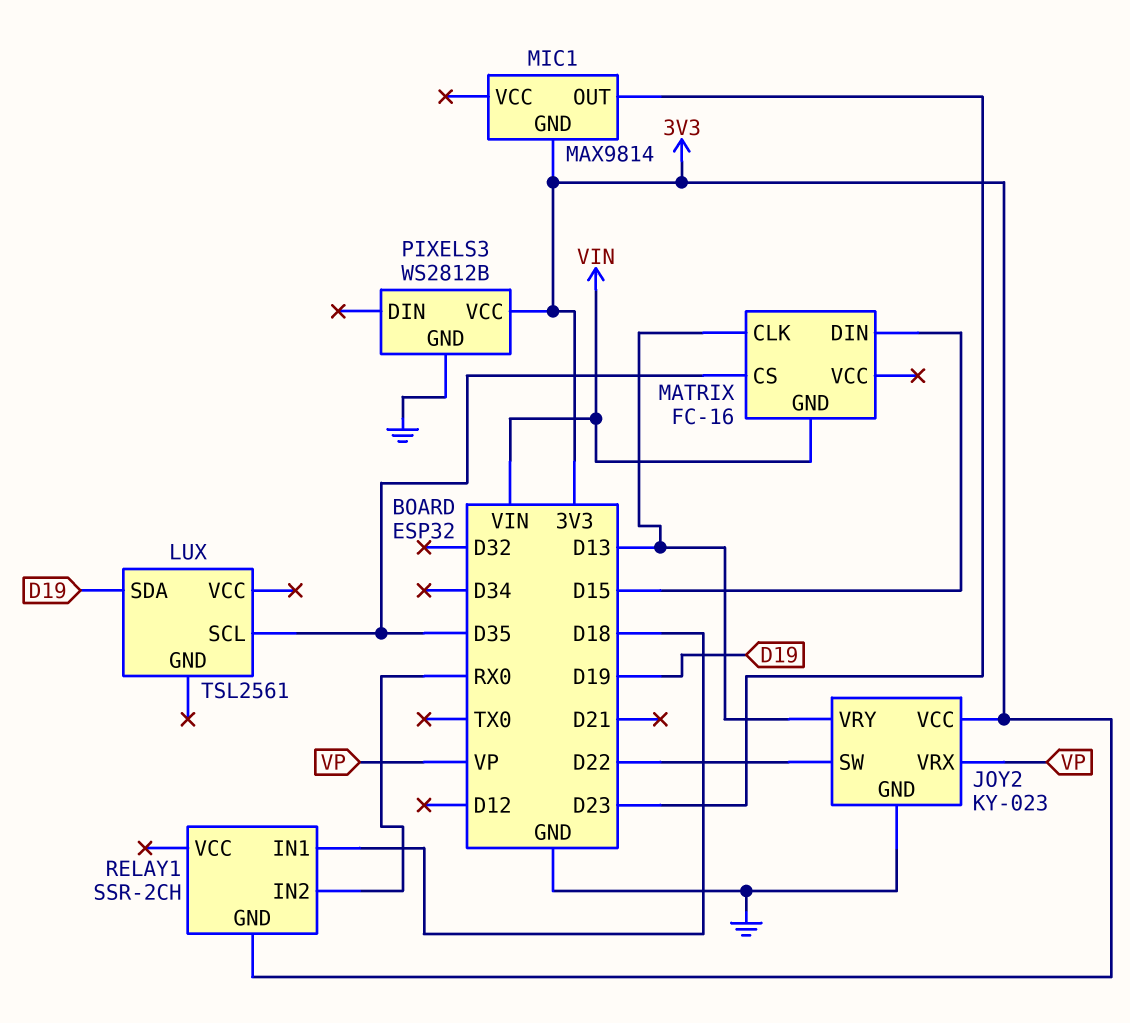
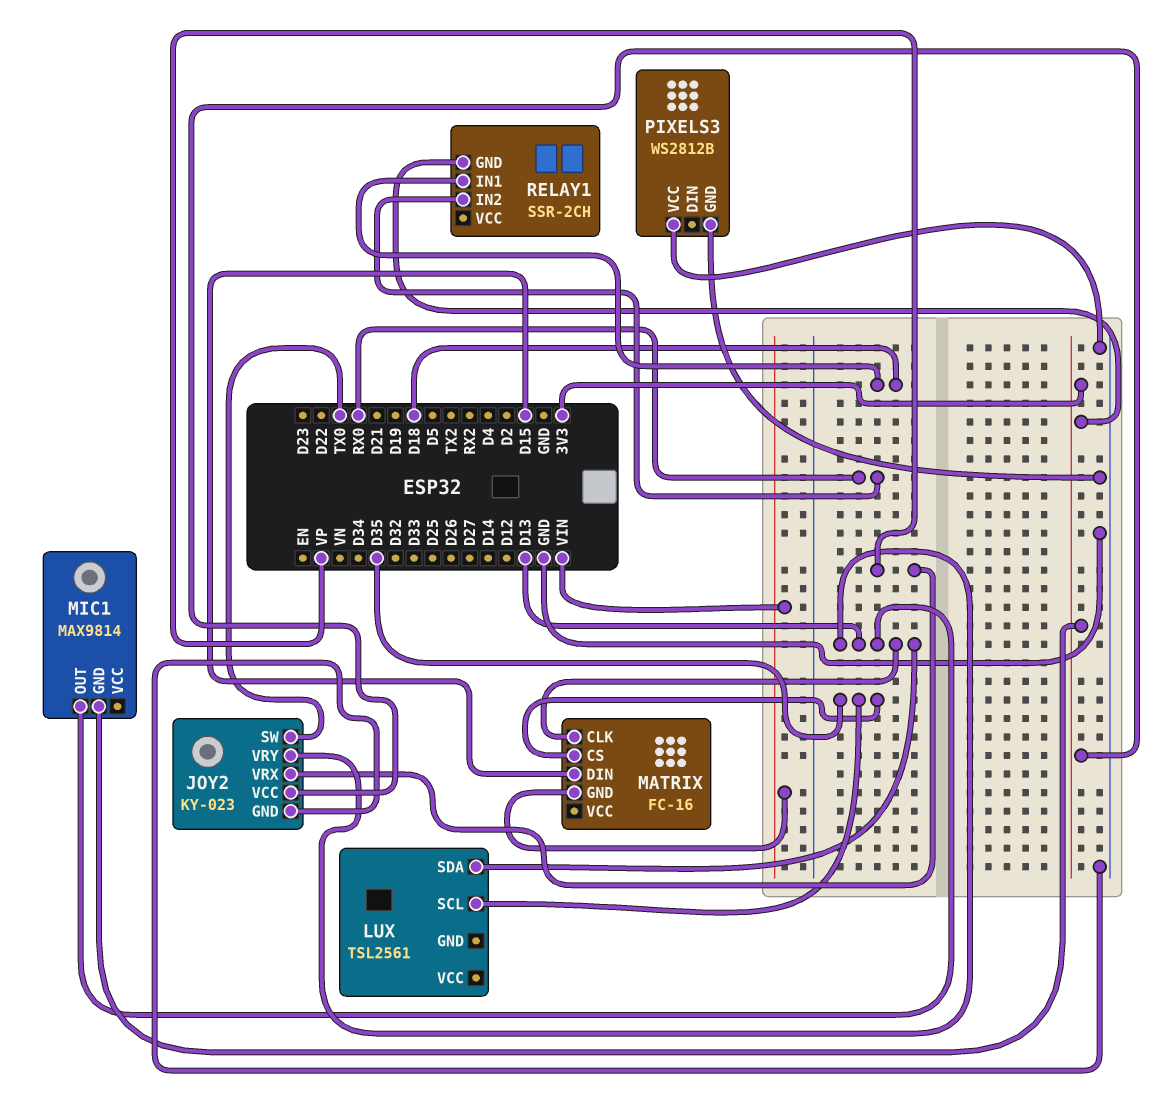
JOY2 pin SW: D22 -> TX0
LUX pin SDA: D19 -> D13
MIC1 pin OUT: D23 -> D13
PIXELS3 pin VCC: 3V3 -> GND

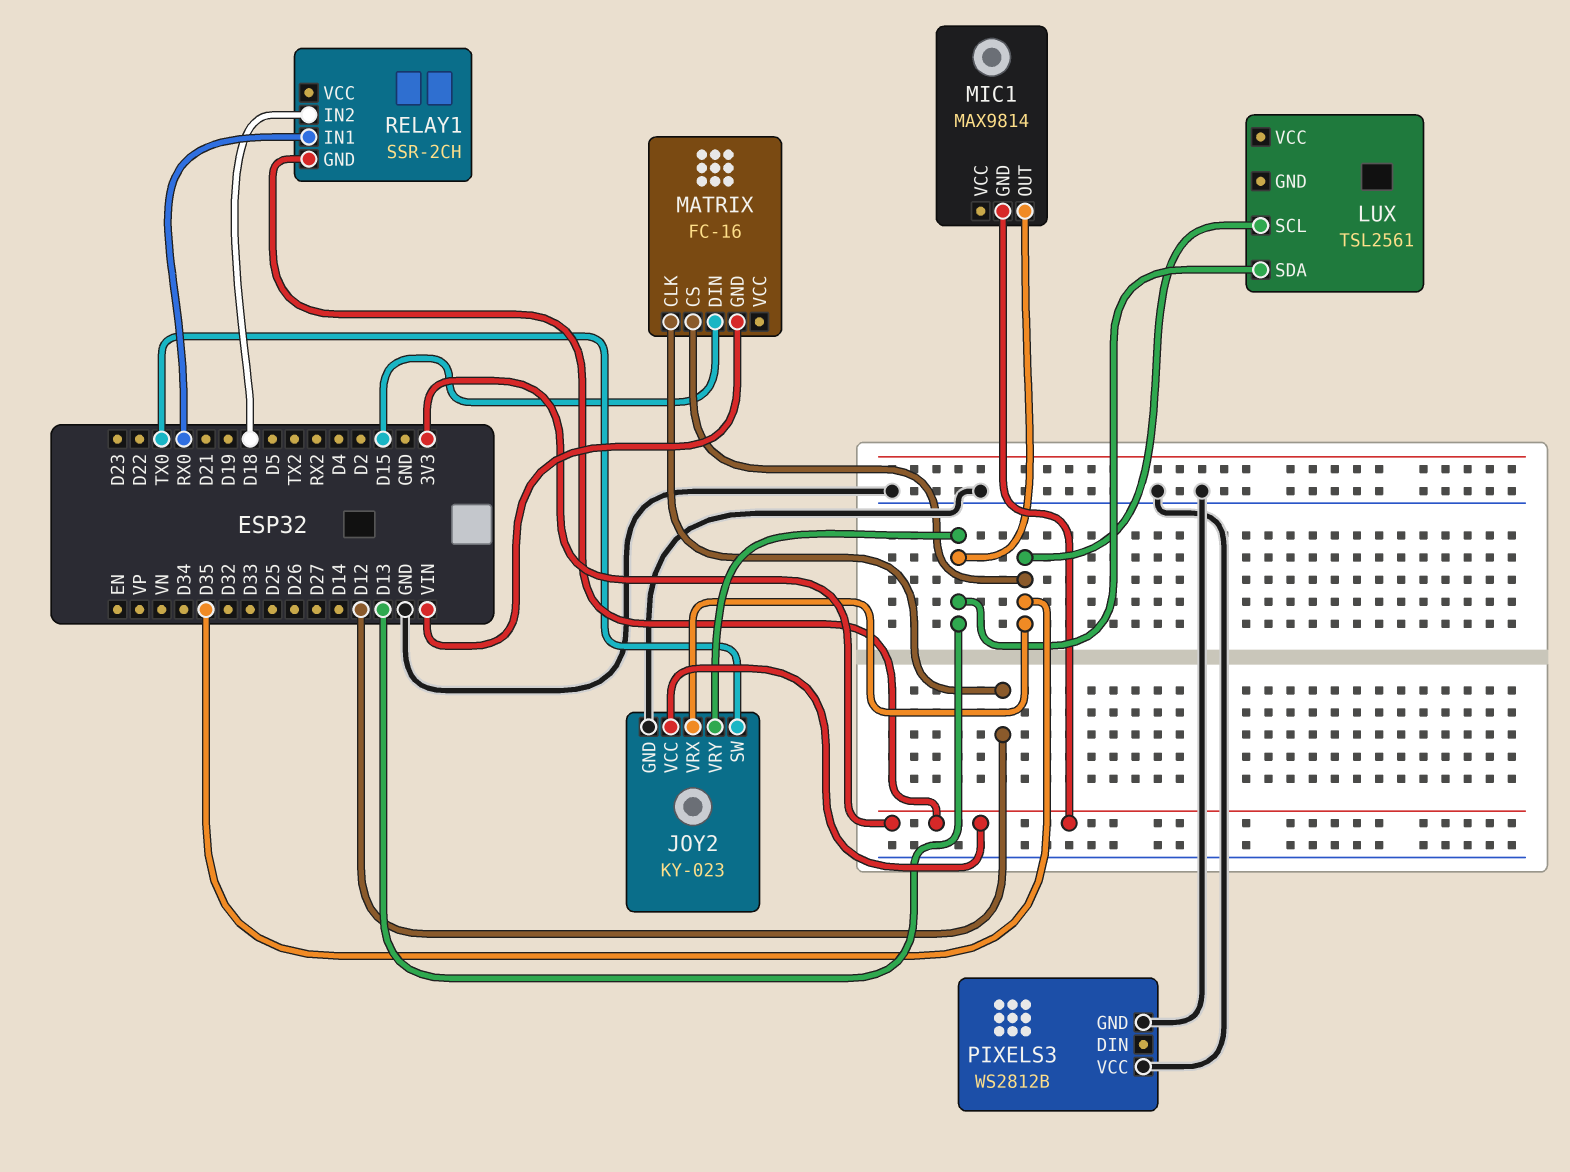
JOY2 pin VRX: VP -> D35
MATRIX pin CLK: D13 -> D12
RELAY1 pin IN1: D18 -> RX0
RELAY1 pin IN2: RX0 -> D18

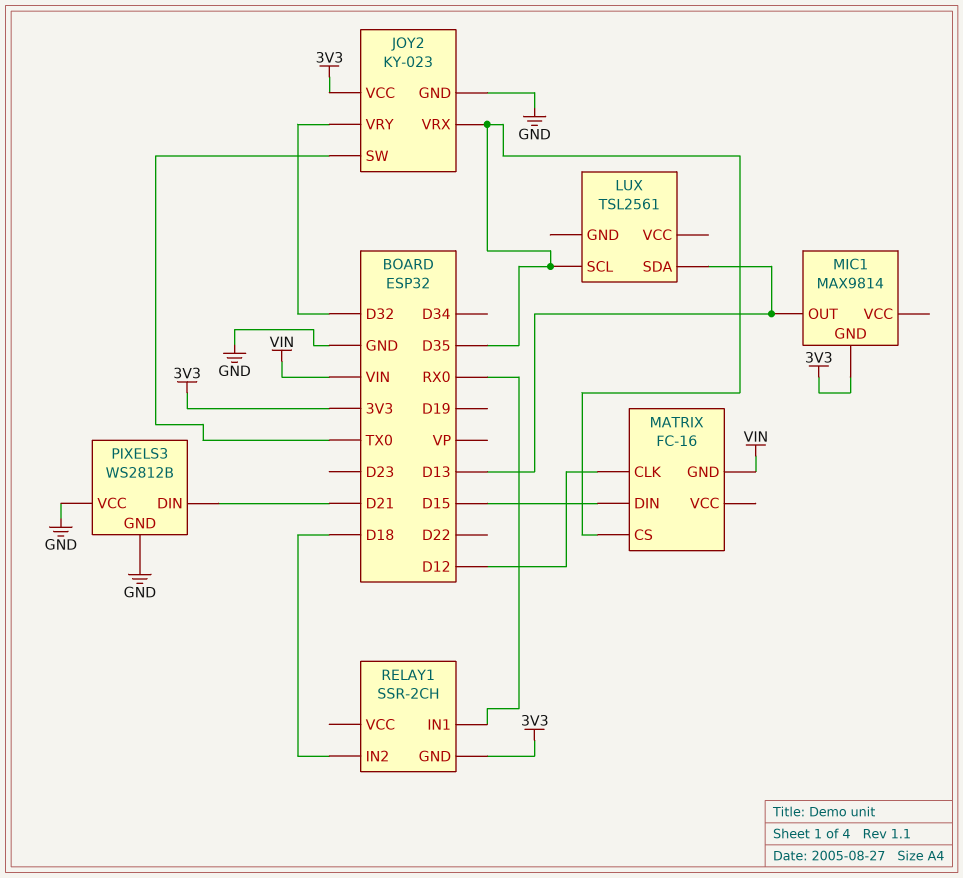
JOY2 pin VRY: D13 -> D32
PIXELS3 pin DIN: none -> D21

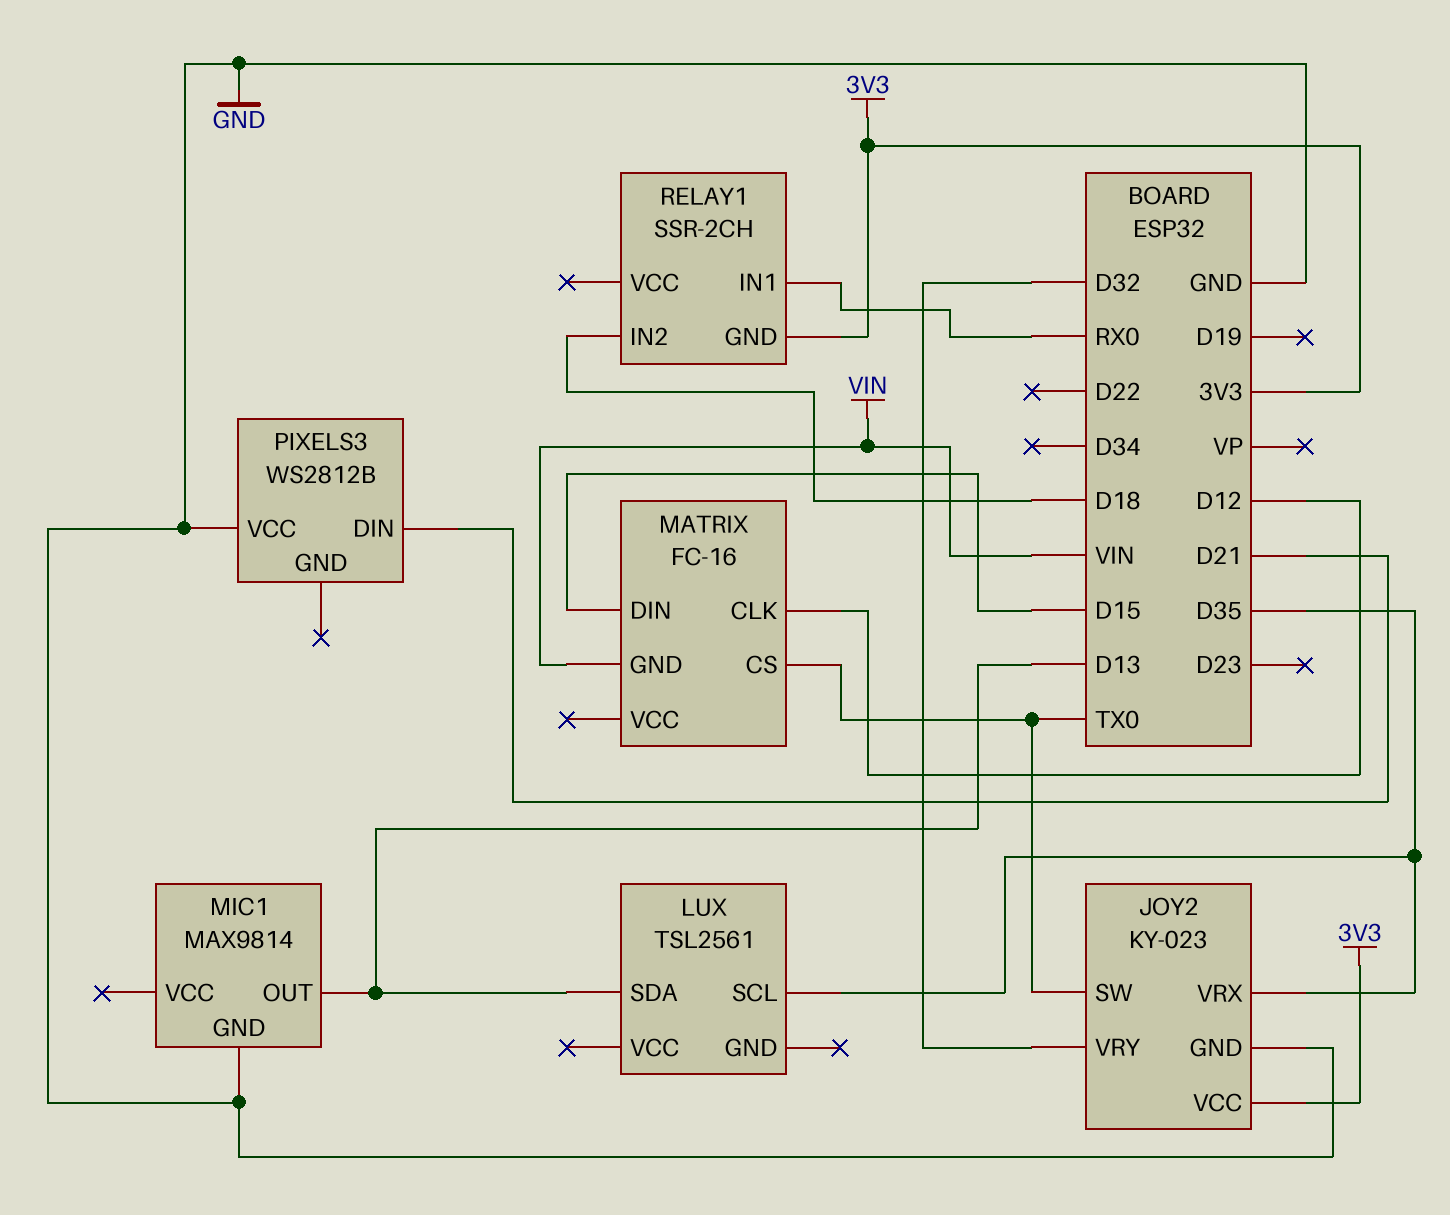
MATRIX pin CS: D35 -> TX0
MIC1 pin GND: 3V3 -> GND
PIXELS3 pin GND: GND -> none

